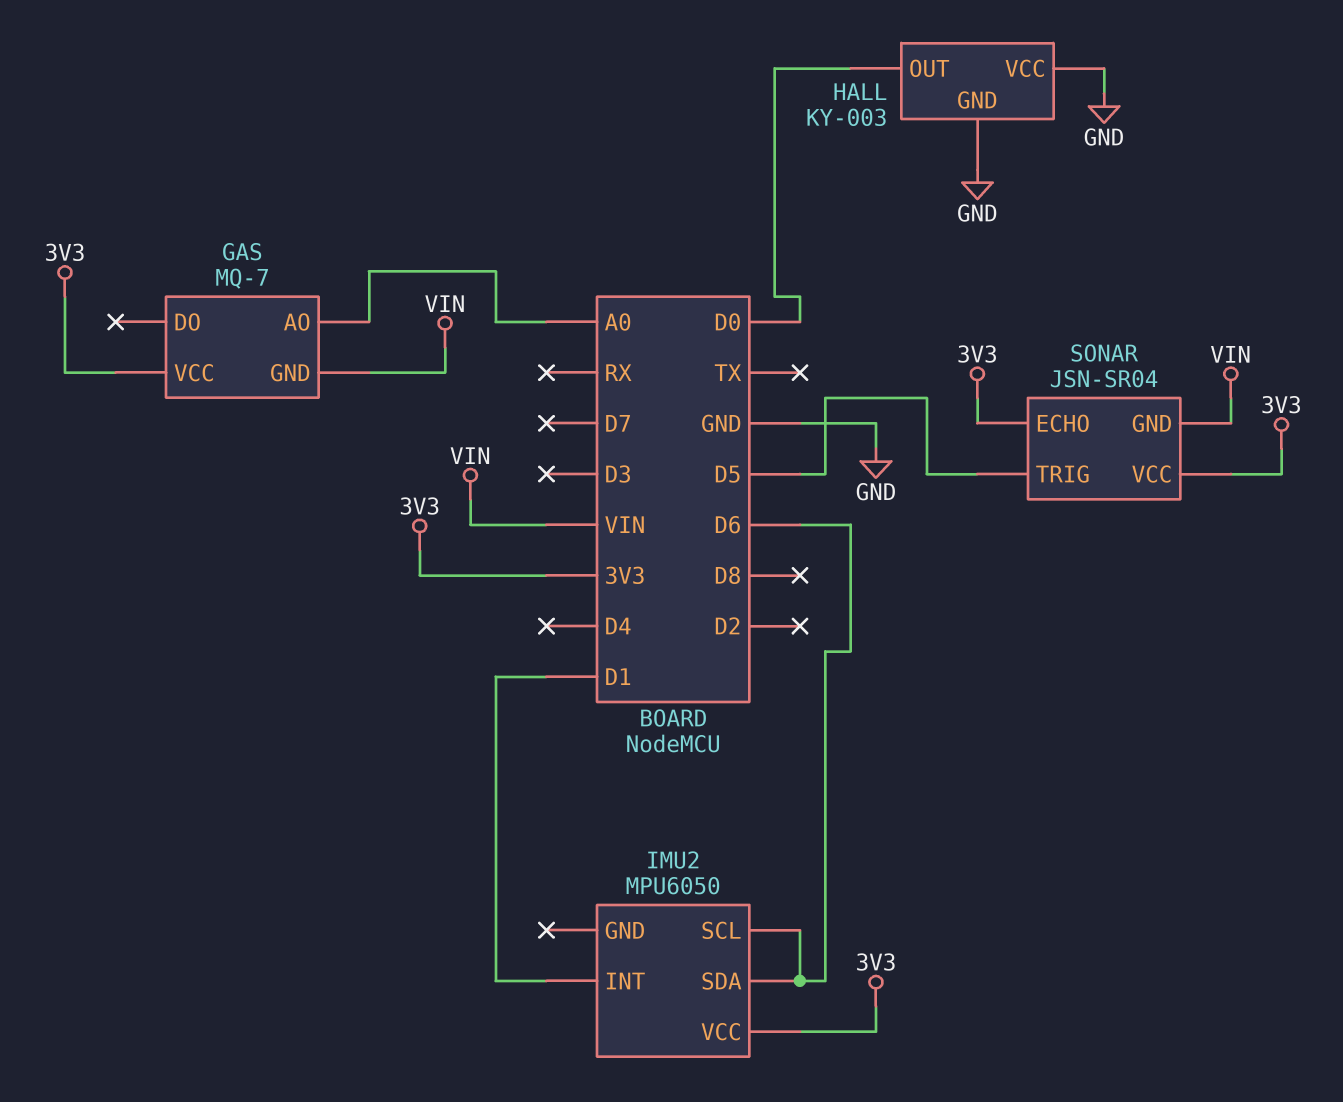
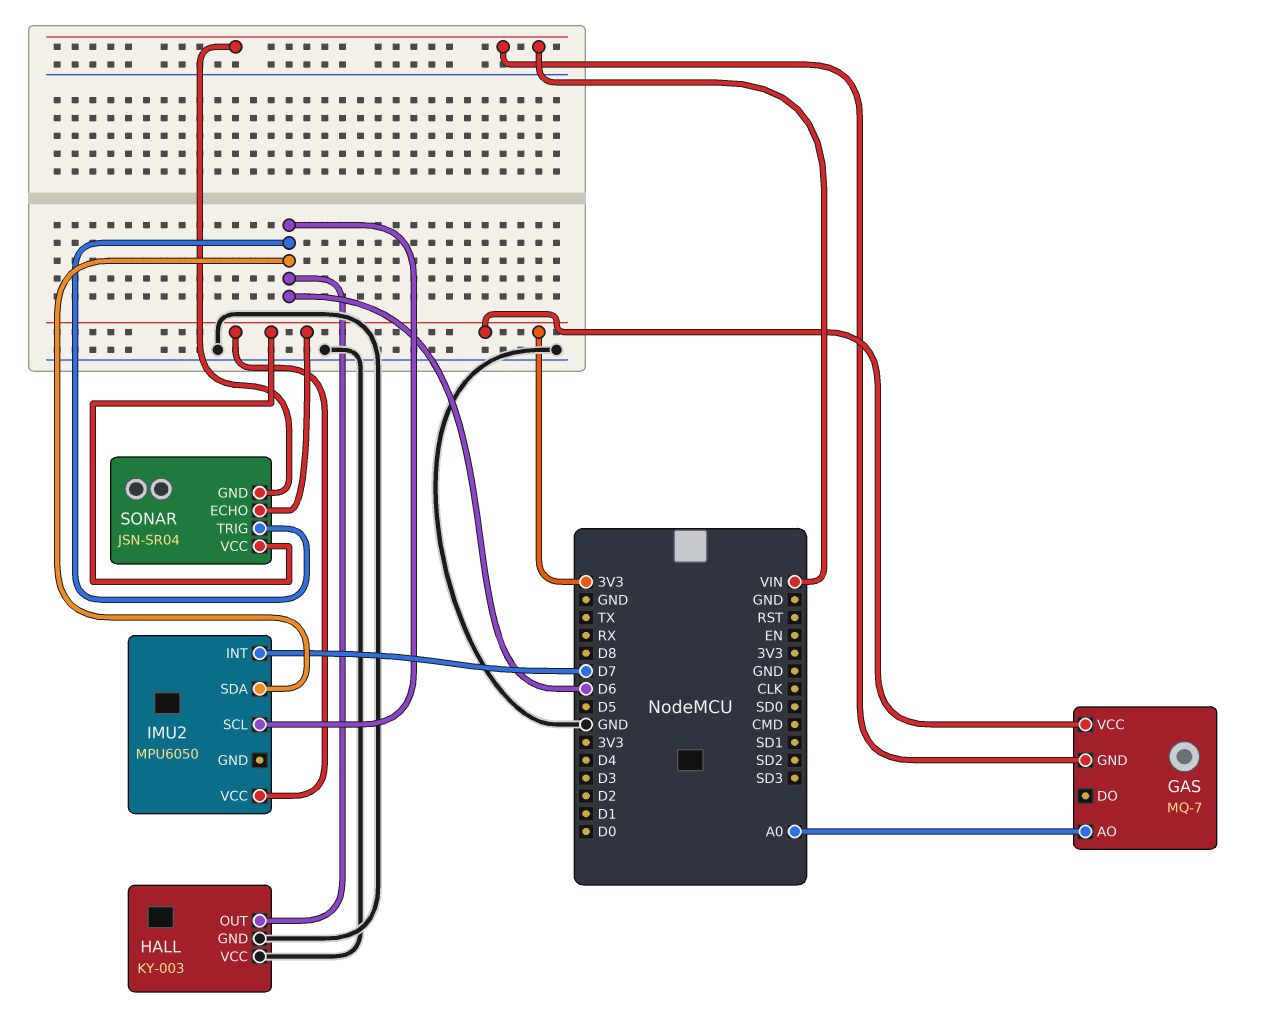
HALL pin OUT: D0 -> D6
IMU2 pin INT: D1 -> D7
SONAR pin TRIG: D5 -> D6

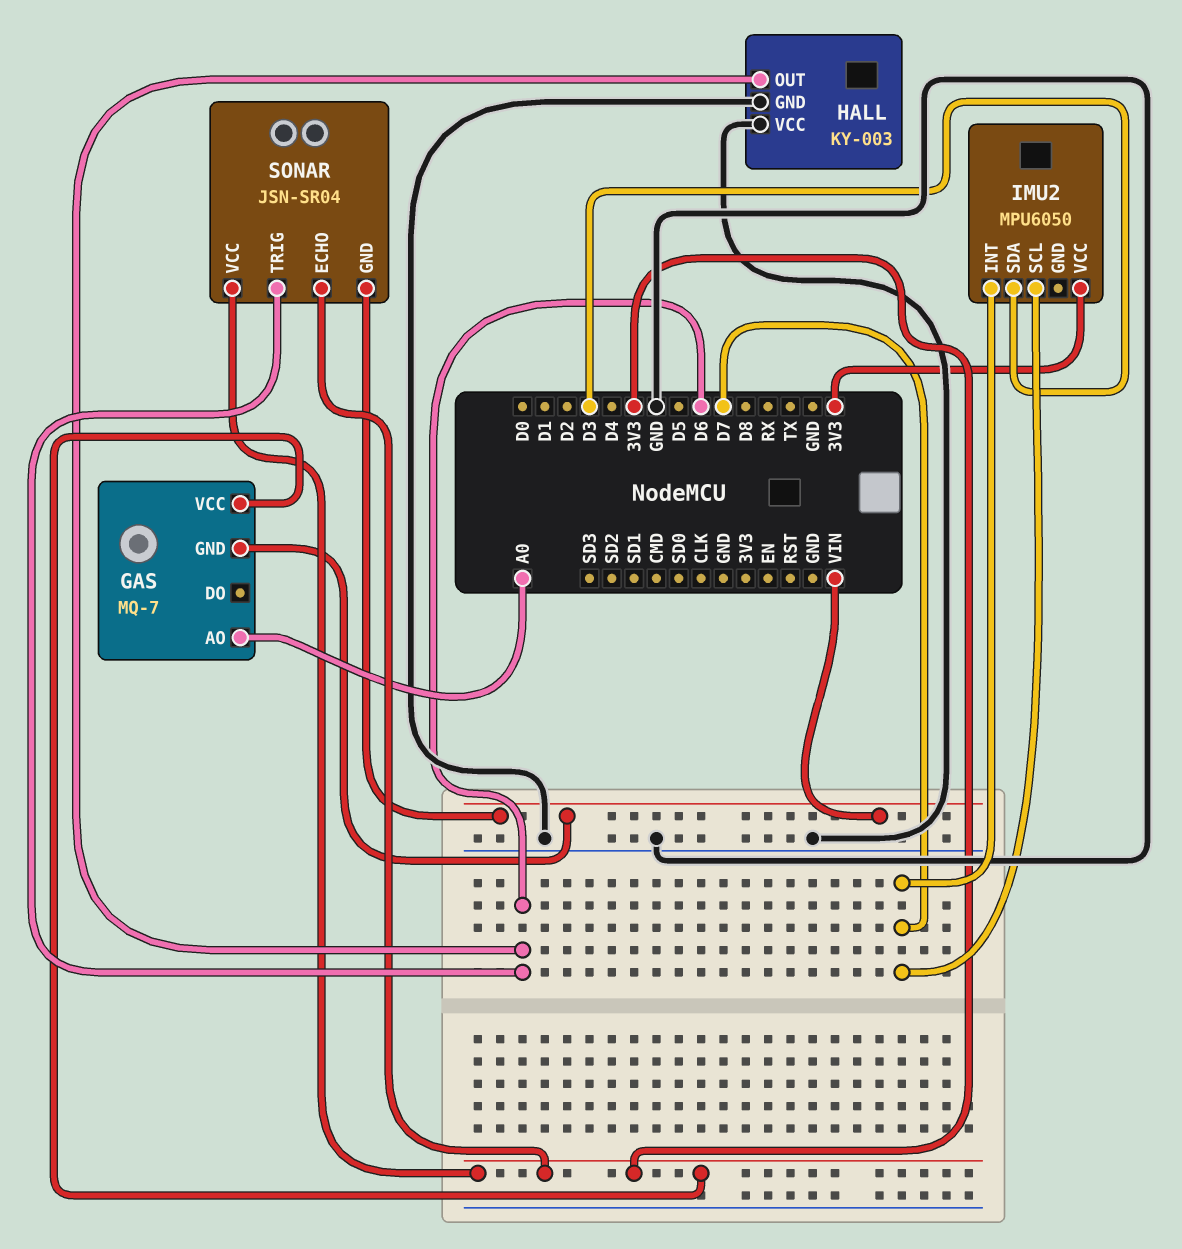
IMU2 pin SCL: D6 -> D7
IMU2 pin SDA: D6 -> D3

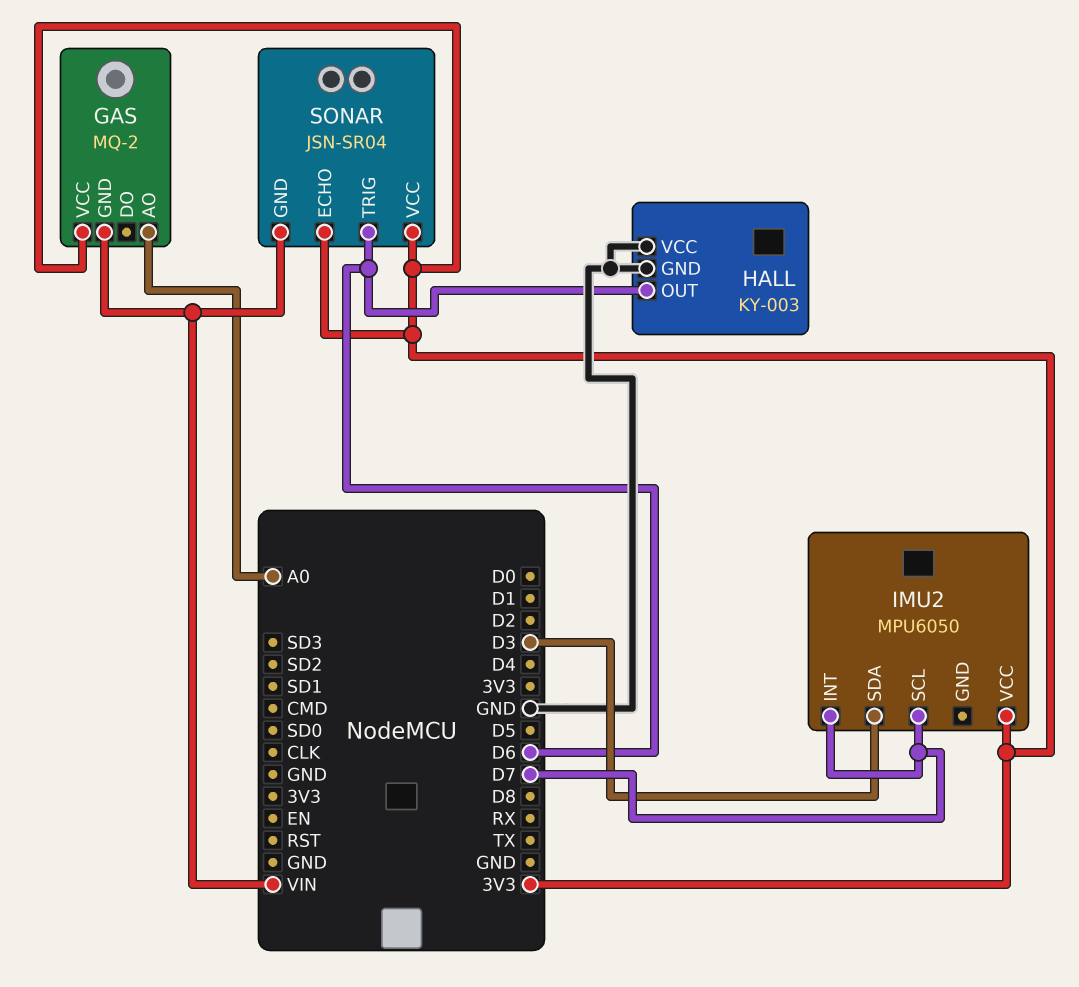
GAS: MQ-7 -> MQ-2

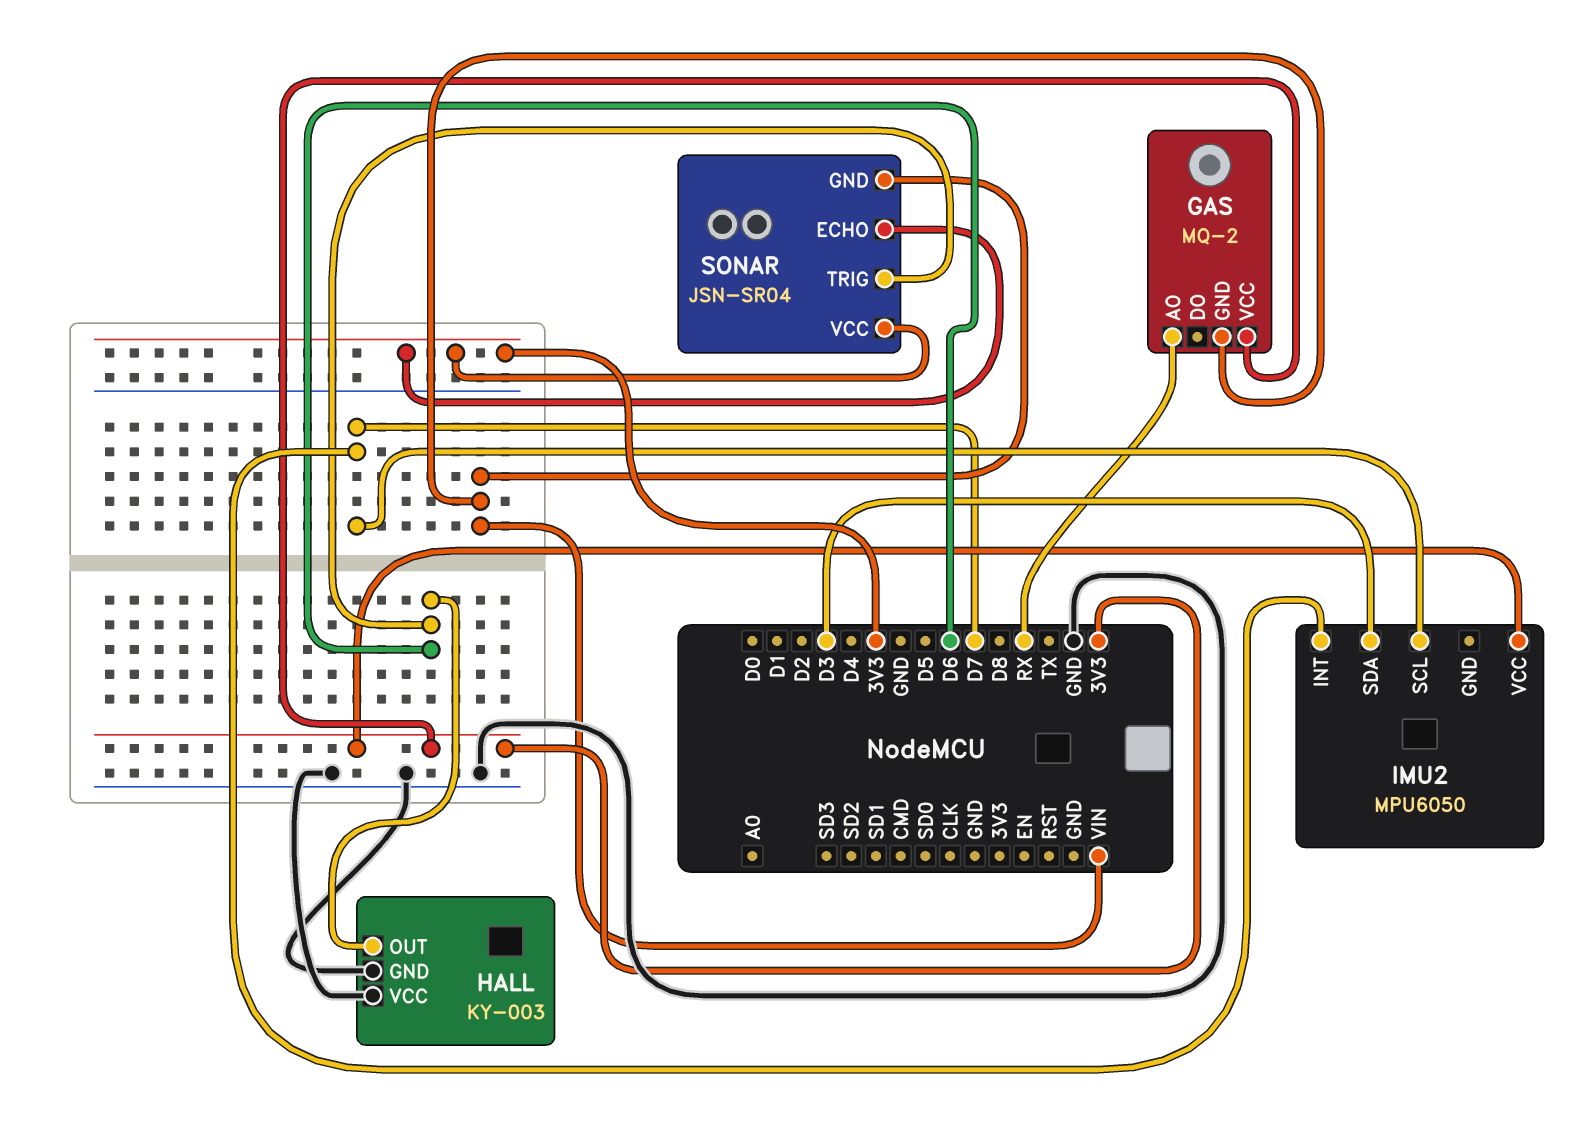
GAS pin AO: A0 -> RX

